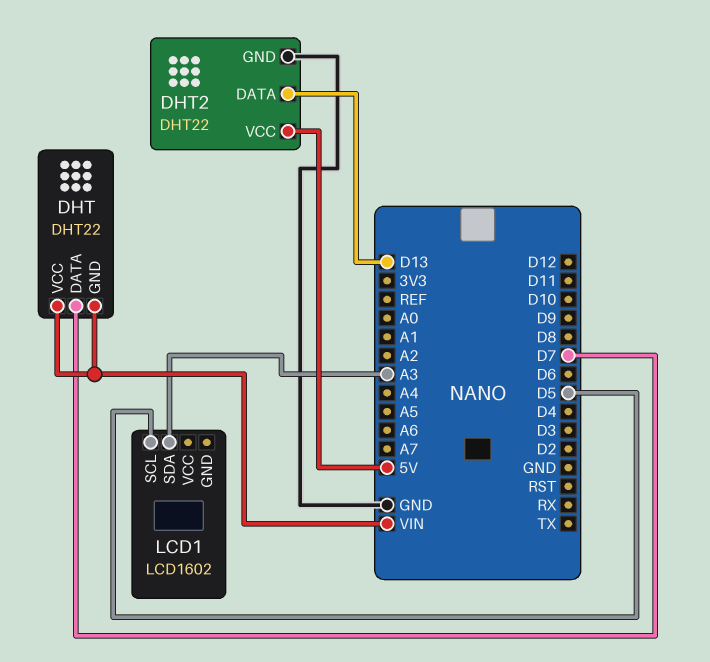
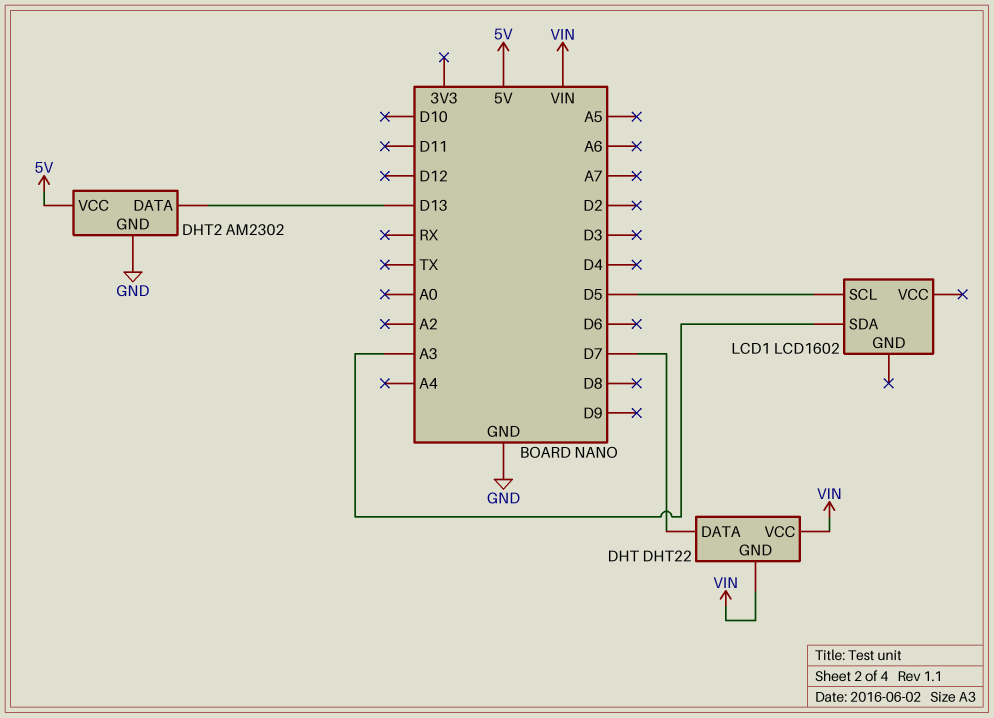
DHT2: DHT22 -> AM2302

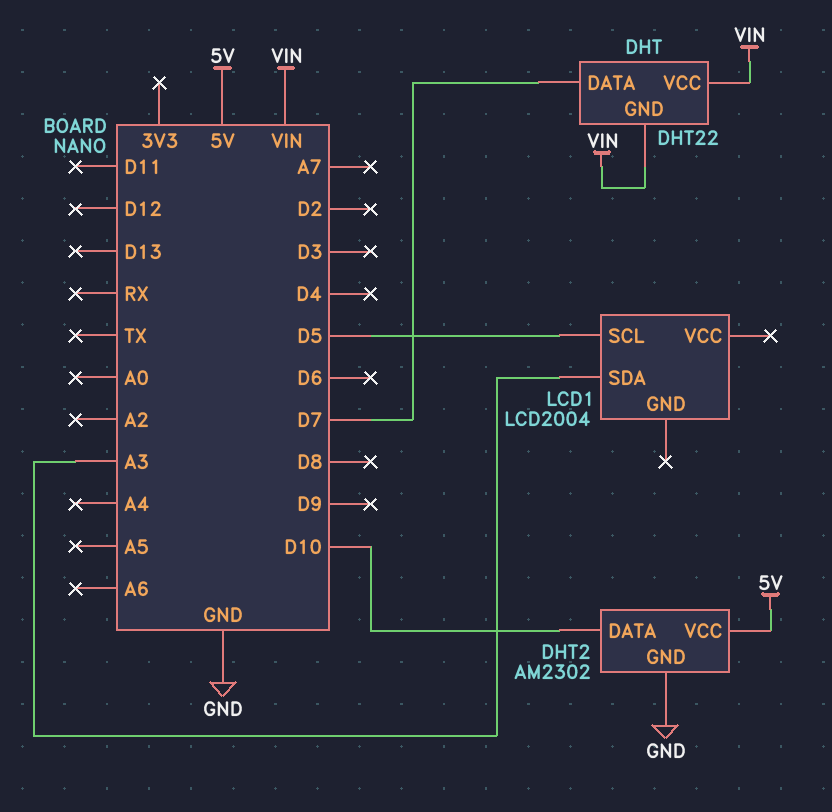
DHT2 pin DATA: D13 -> D10
LCD1: LCD1602 -> LCD2004

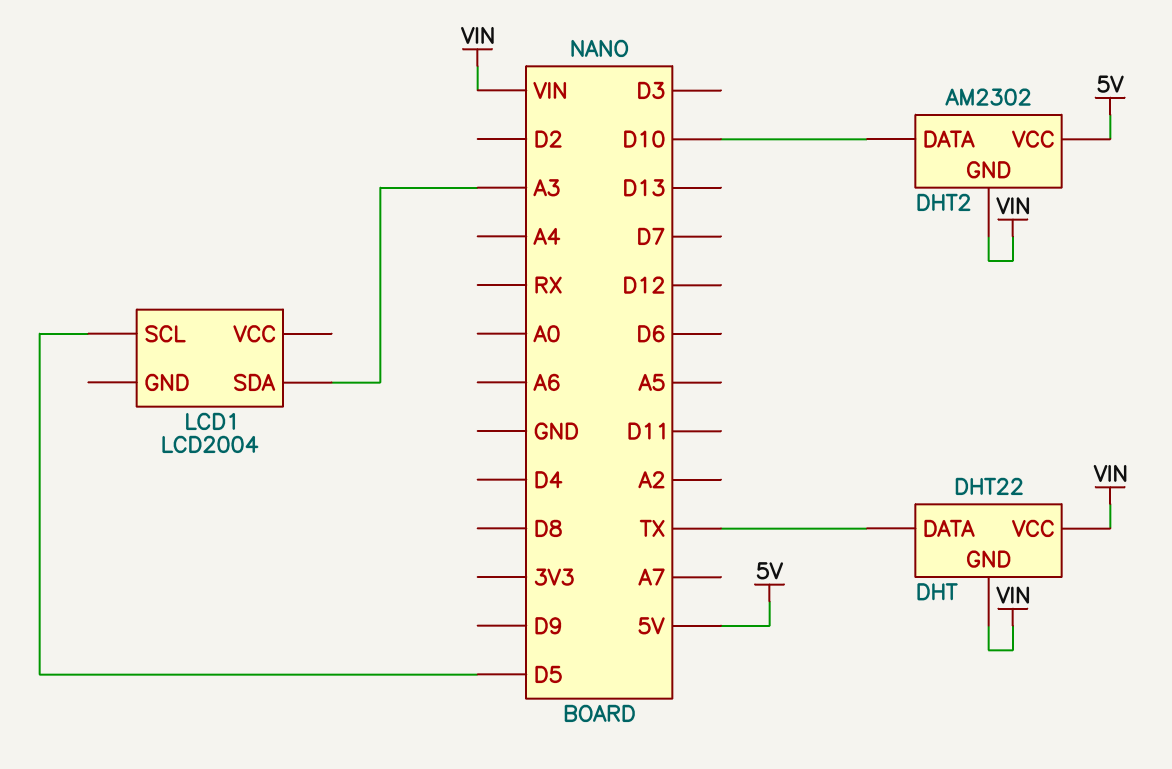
DHT pin DATA: D7 -> TX
DHT2 pin GND: GND -> VIN

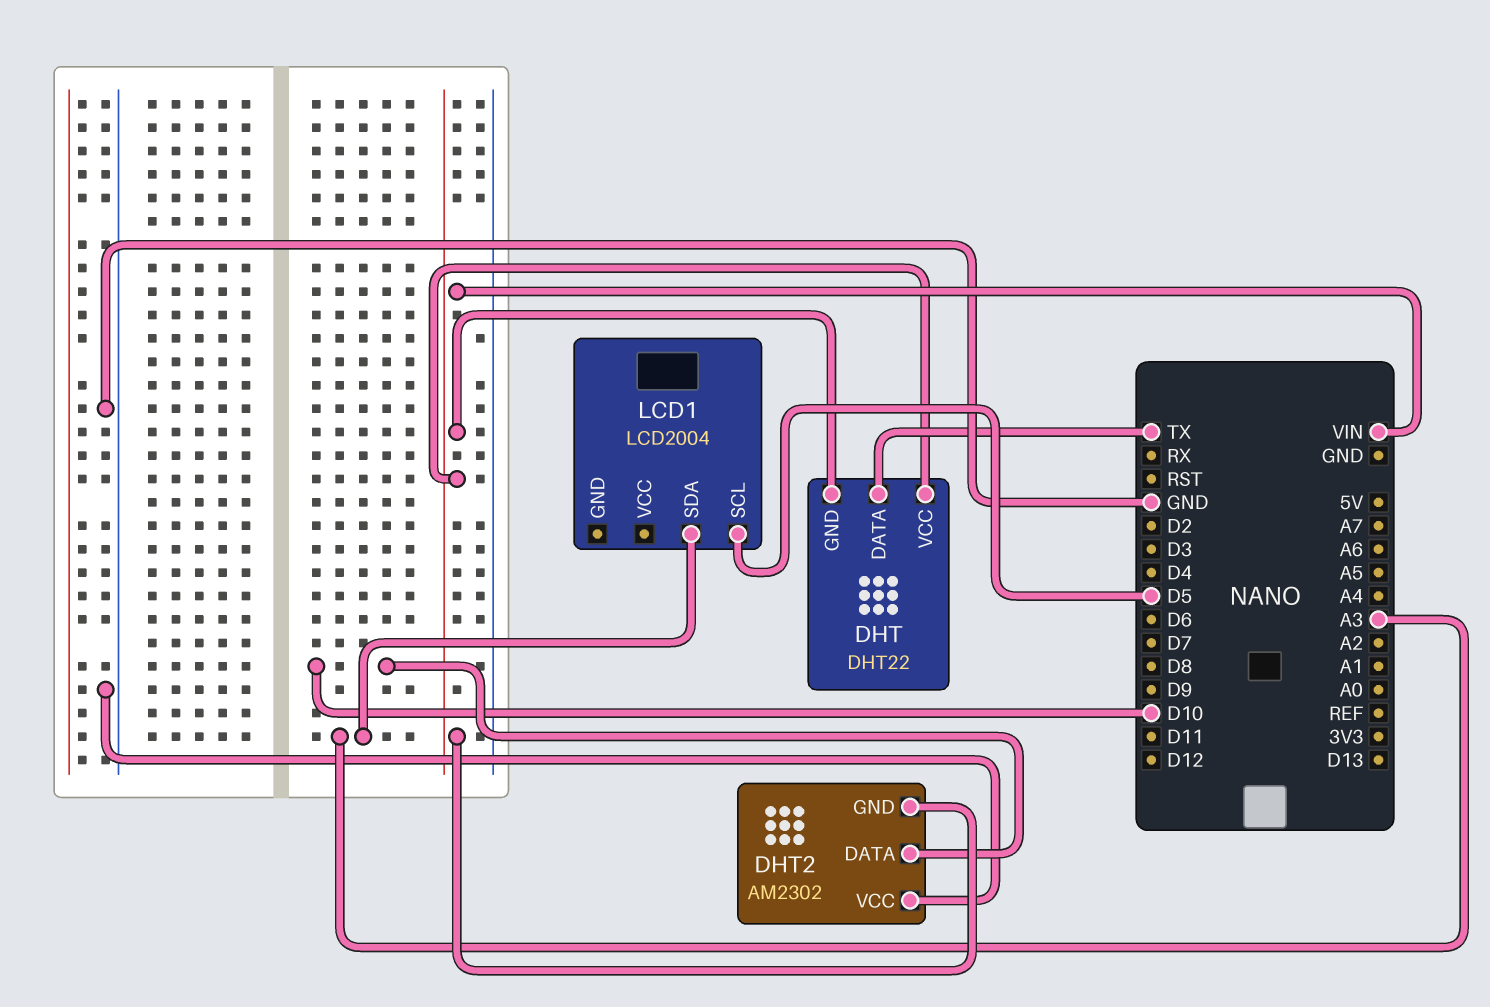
DHT2 pin VCC: 5V -> GND

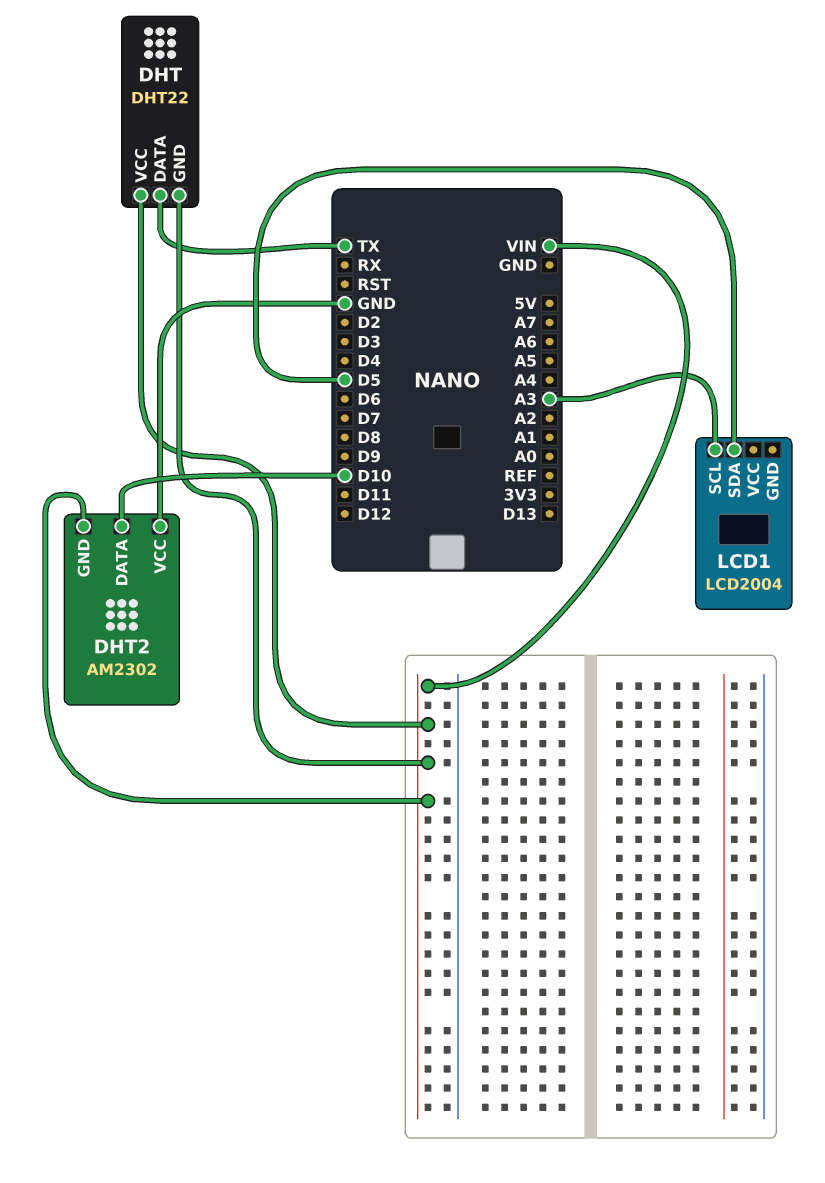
LCD1 pin SCL: D5 -> A3
LCD1 pin SDA: A3 -> D5

